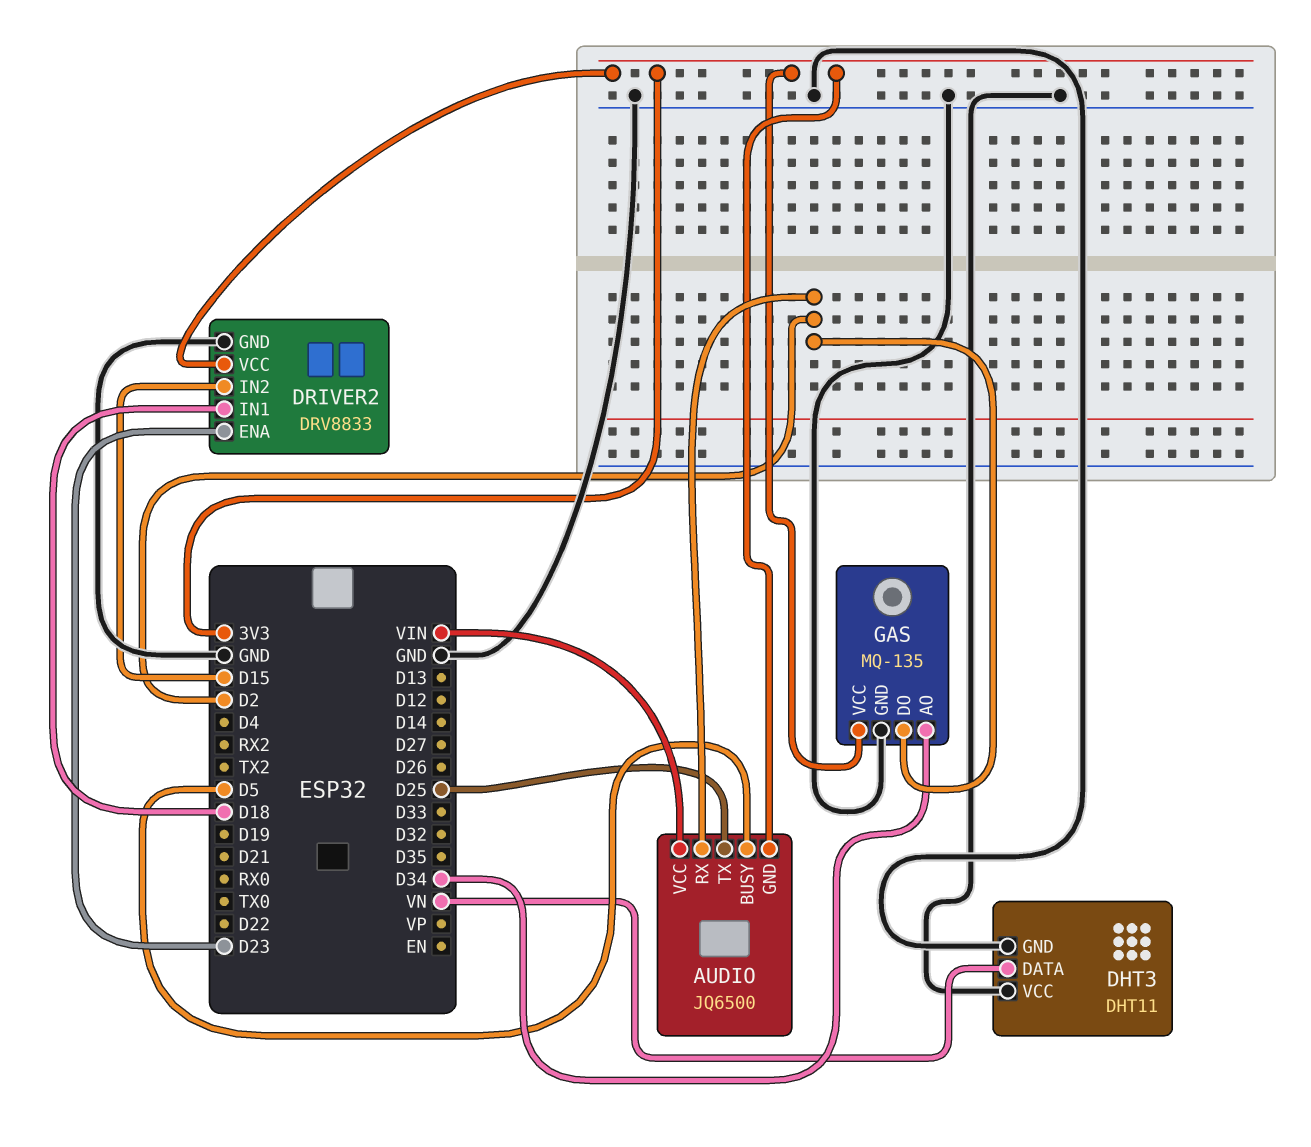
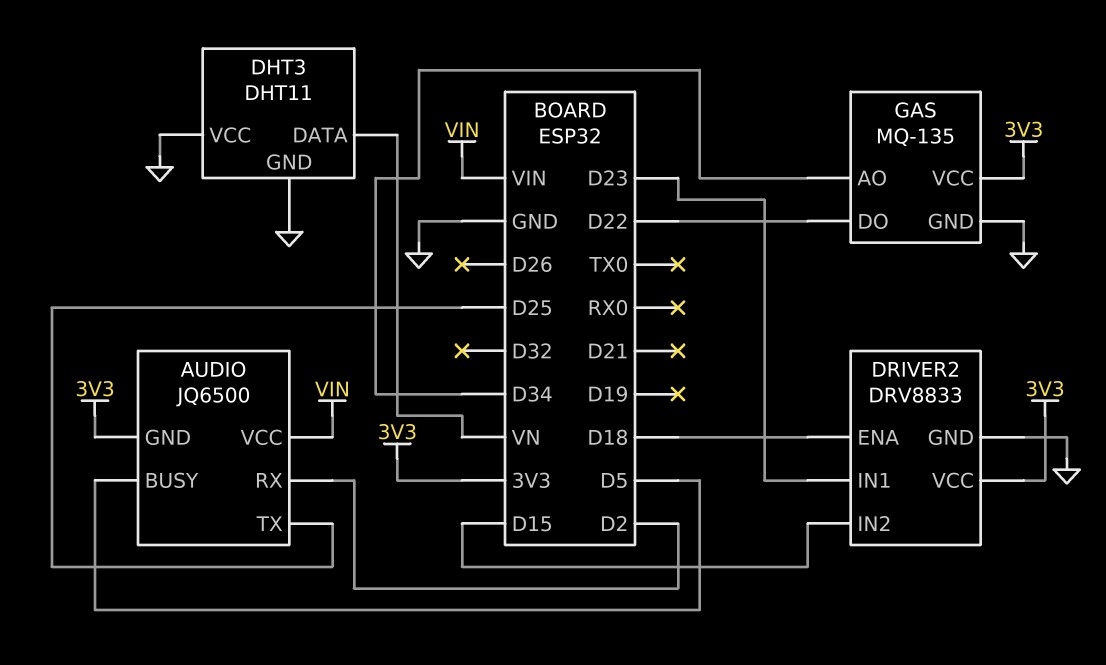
DRIVER2 pin ENA: D23 -> D18
DRIVER2 pin IN1: D18 -> D23
GAS pin DO: D2 -> D22

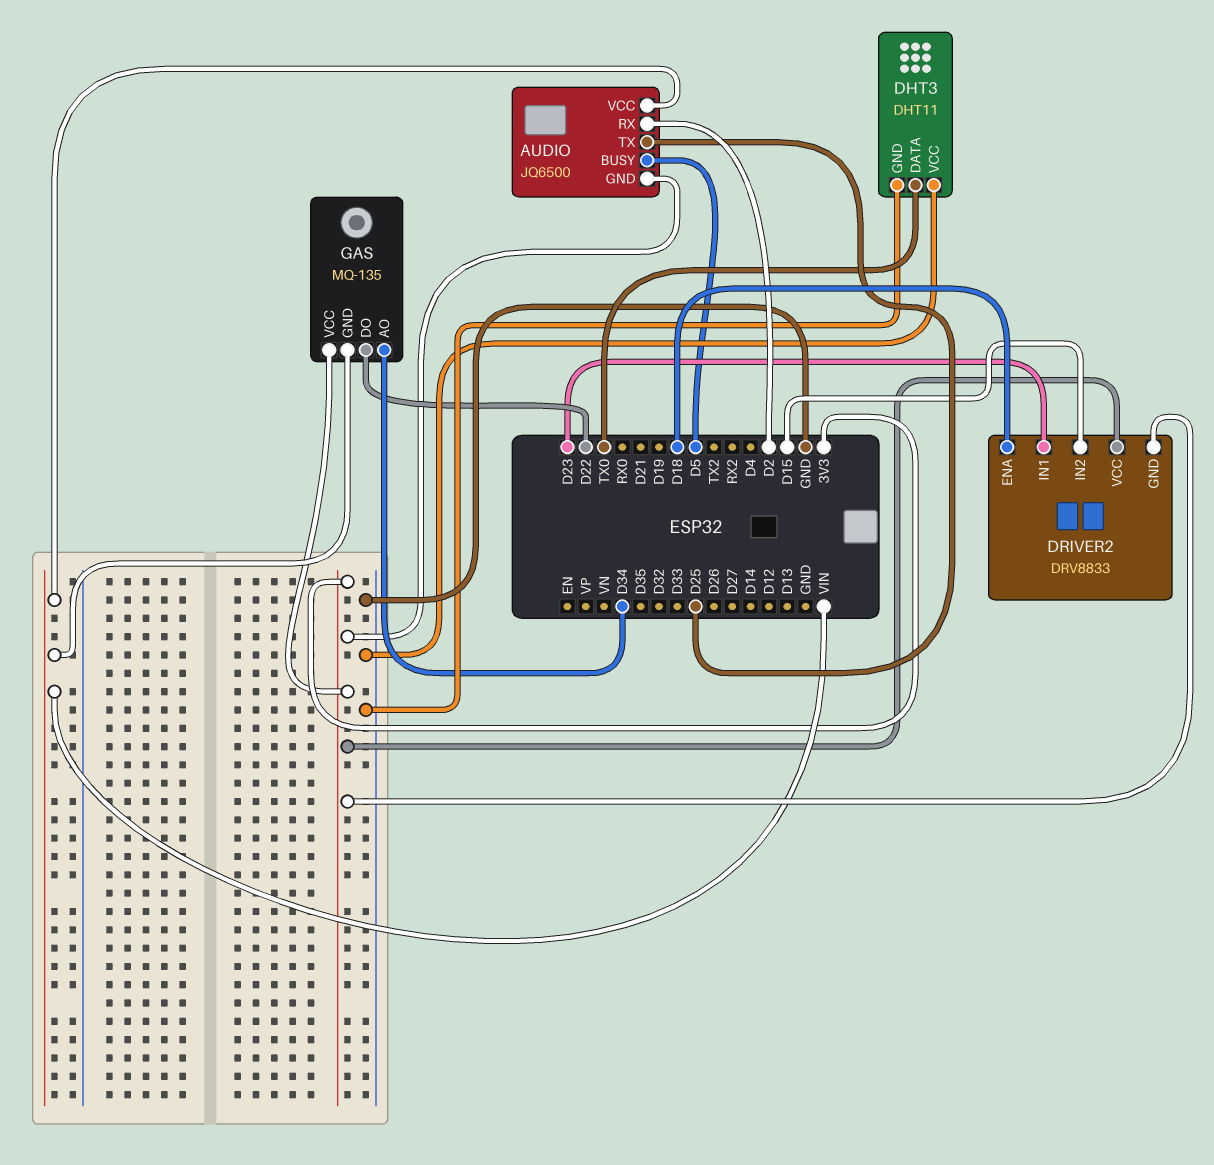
DHT3 pin DATA: VN -> TX0
DRIVER2 pin GND: GND -> 3V3
GAS pin GND: GND -> VIN

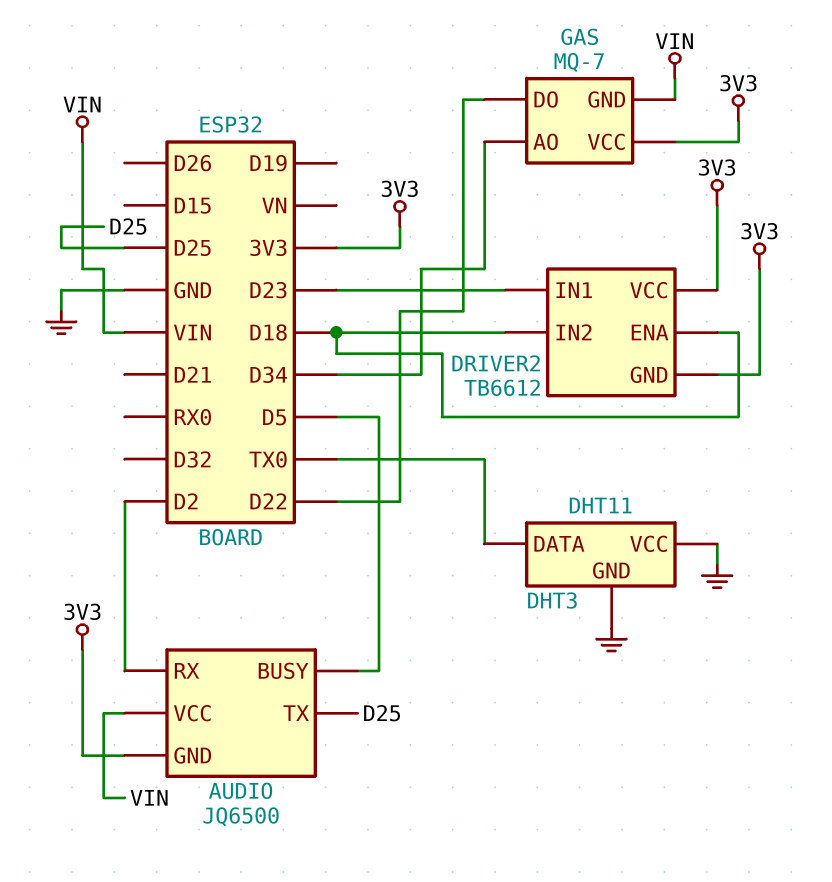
DRIVER2: DRV8833 -> TB6612
DRIVER2 pin IN2: D15 -> D18
GAS: MQ-135 -> MQ-7

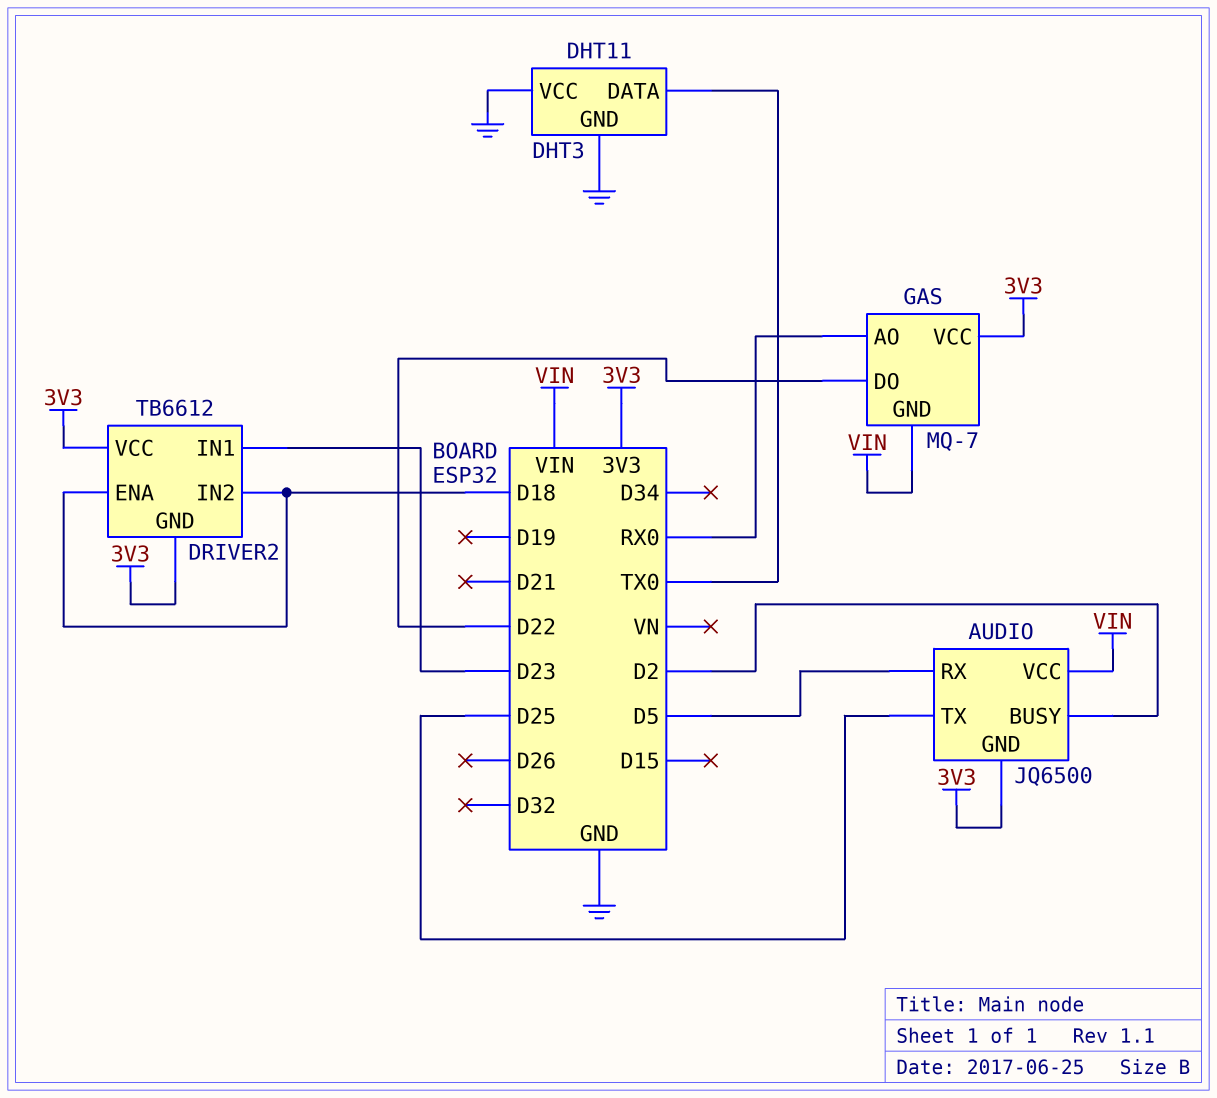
AUDIO pin BUSY: D5 -> D2
AUDIO pin RX: D2 -> D5
GAS pin AO: D34 -> RX0

